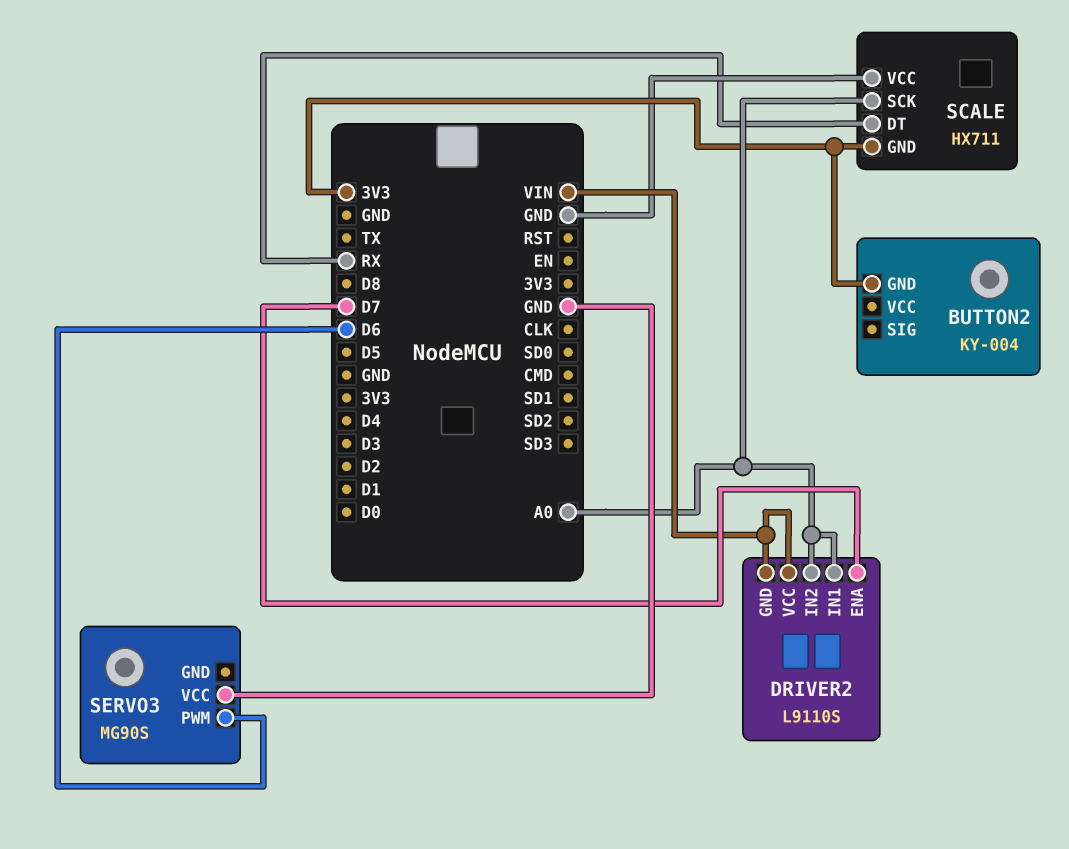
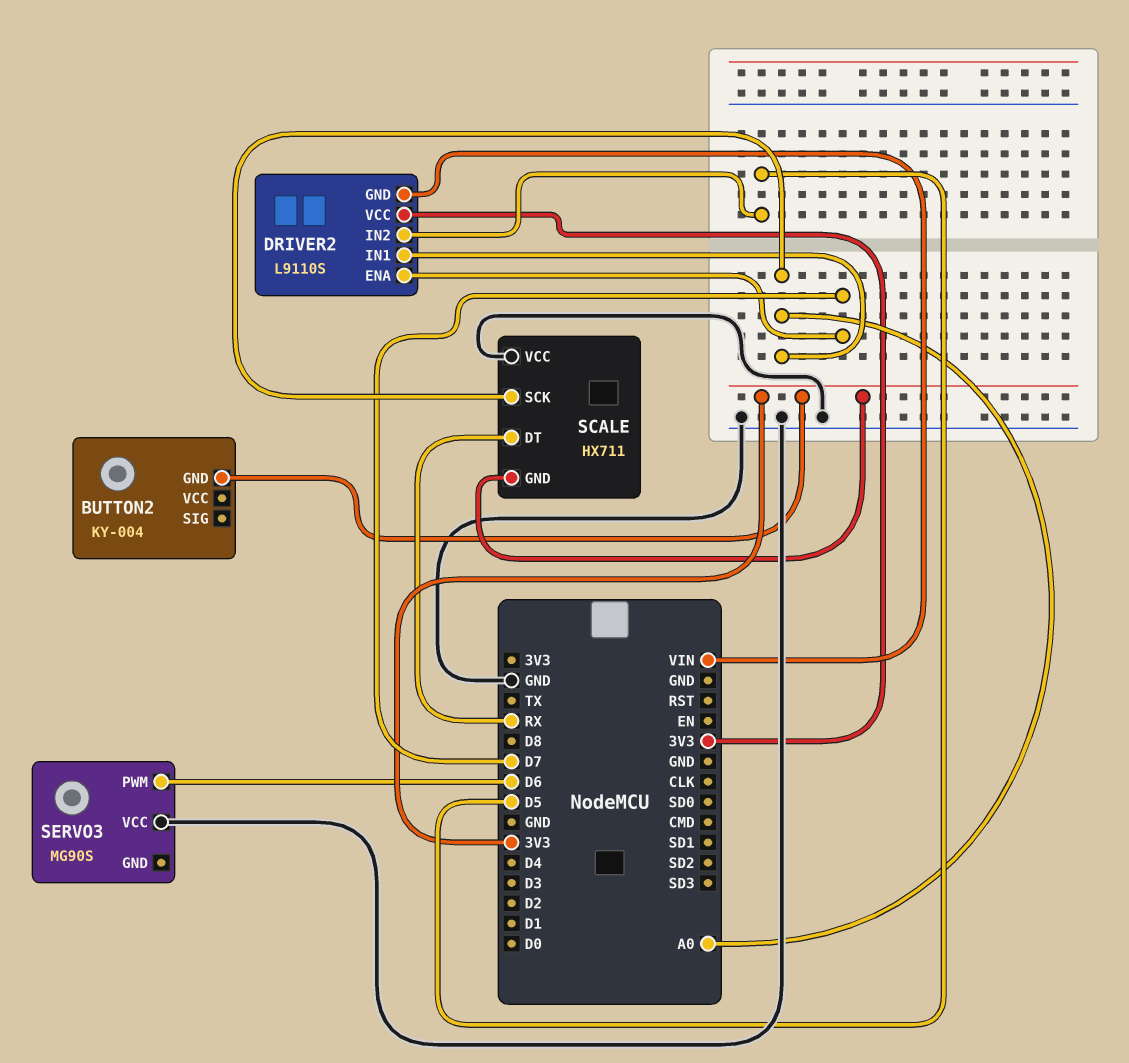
DRIVER2 pin IN2: A0 -> D5
DRIVER2 pin VCC: VIN -> 3V3

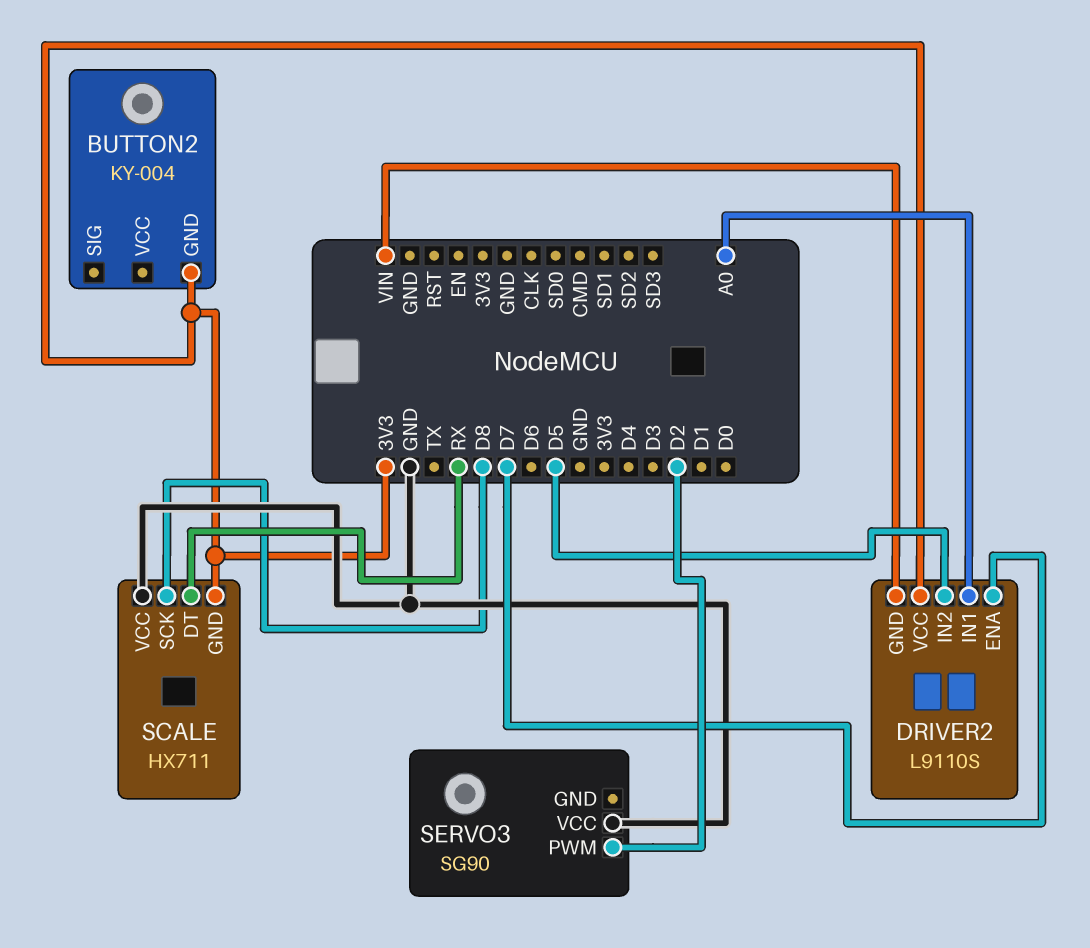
SCALE pin SCK: A0 -> D8
SERVO3: MG90S -> SG90
SERVO3 pin PWM: D6 -> D2

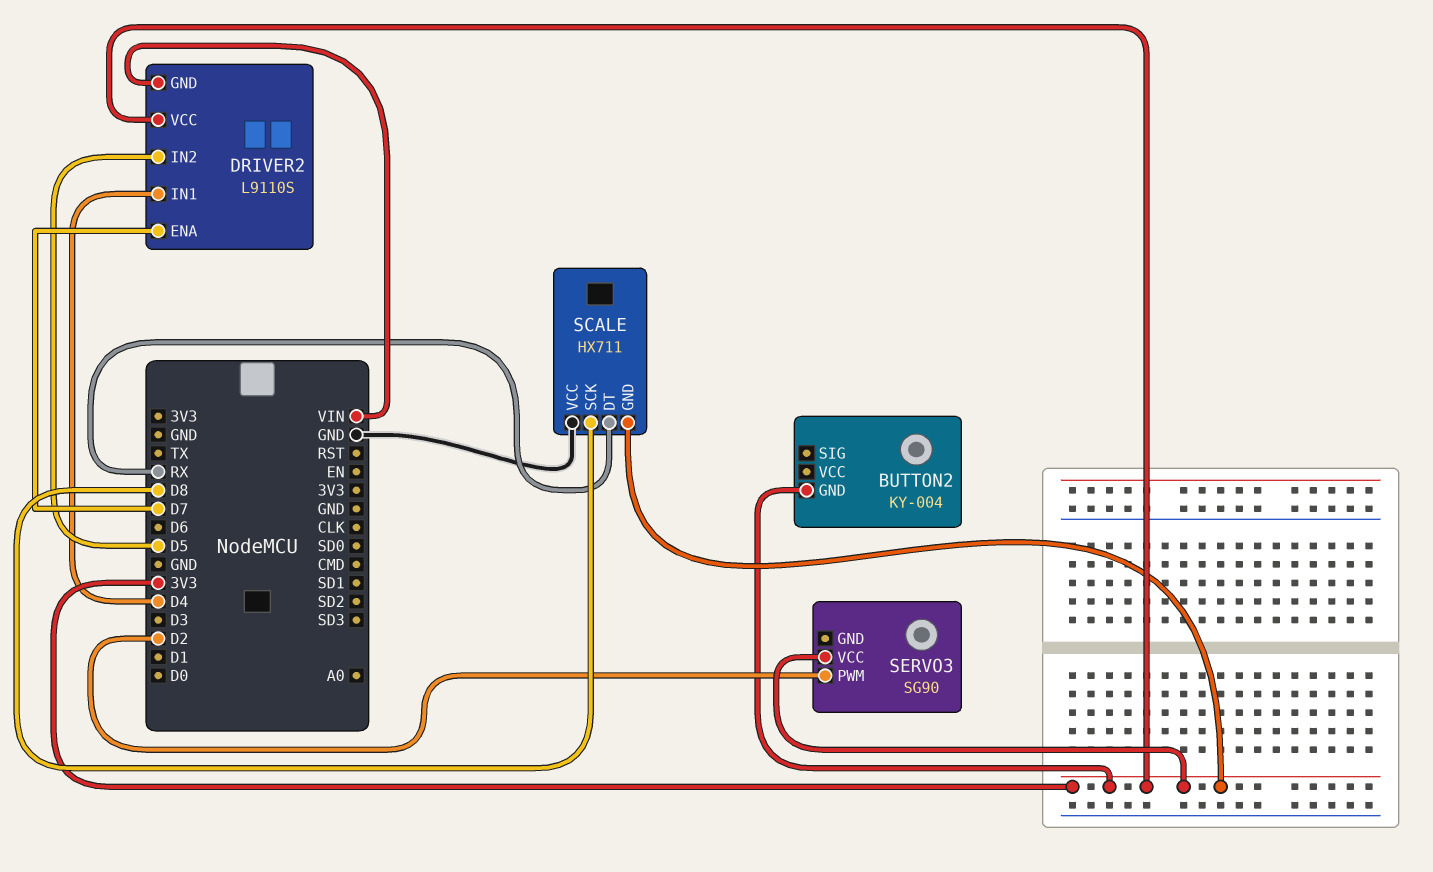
DRIVER2 pin IN1: A0 -> D4
SERVO3 pin VCC: GND -> 3V3

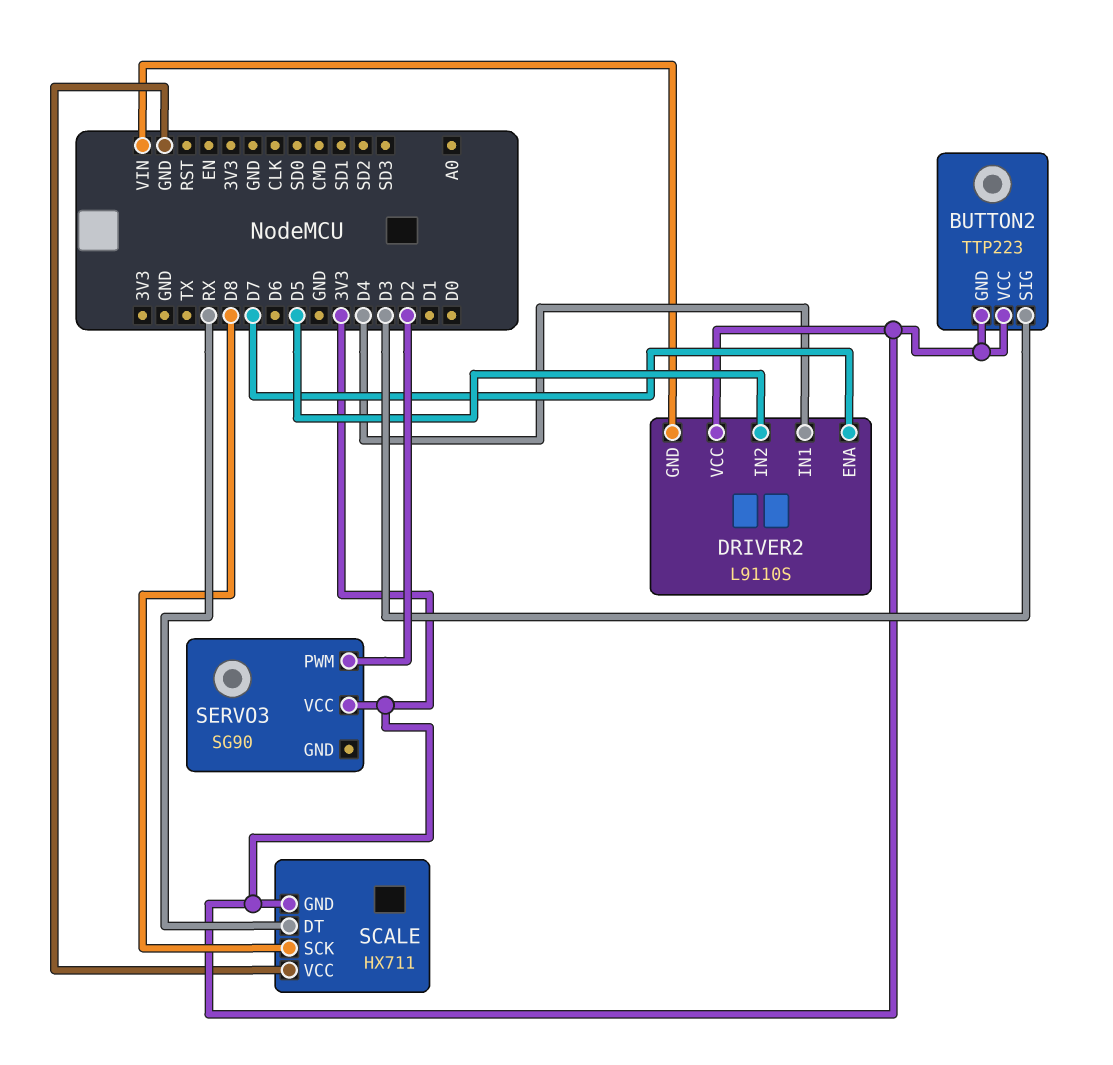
BUTTON2: KY-004 -> TTP223
BUTTON2 pin SIG: none -> D3
BUTTON2 pin VCC: none -> 3V3

